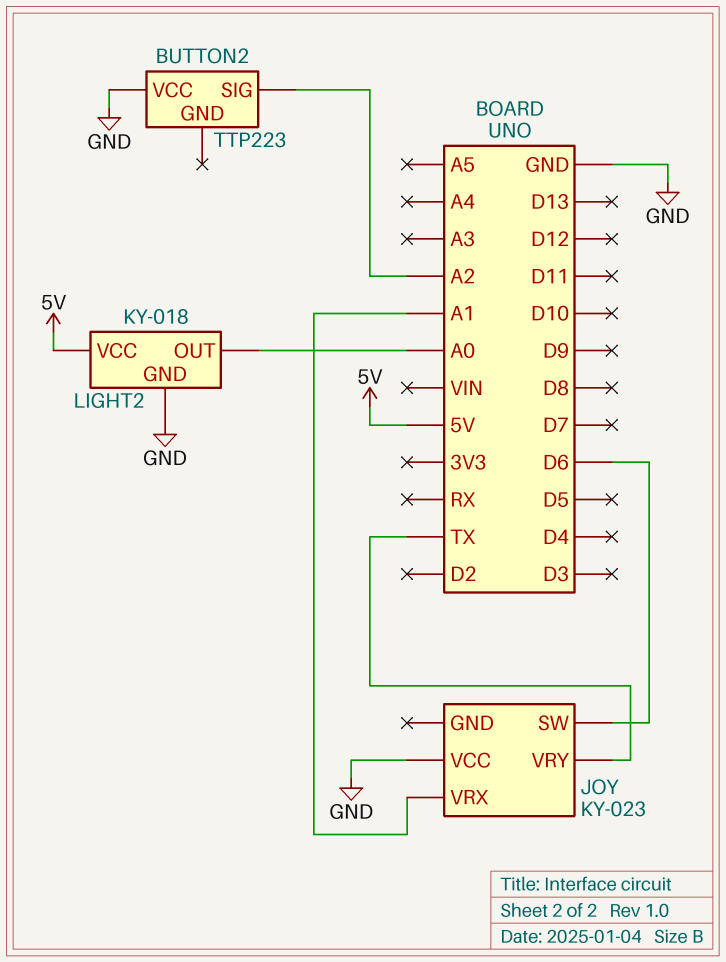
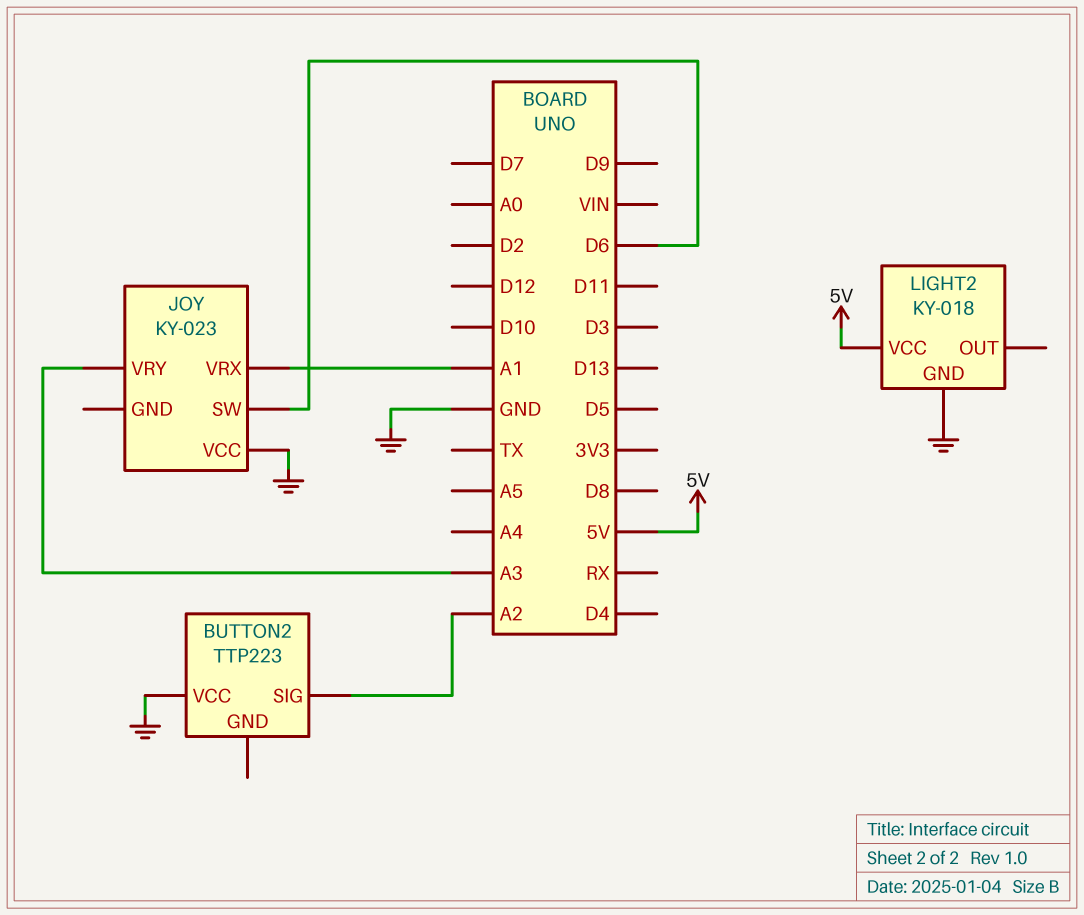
JOY pin VRY: TX -> A3
LIGHT2 pin OUT: A0 -> none

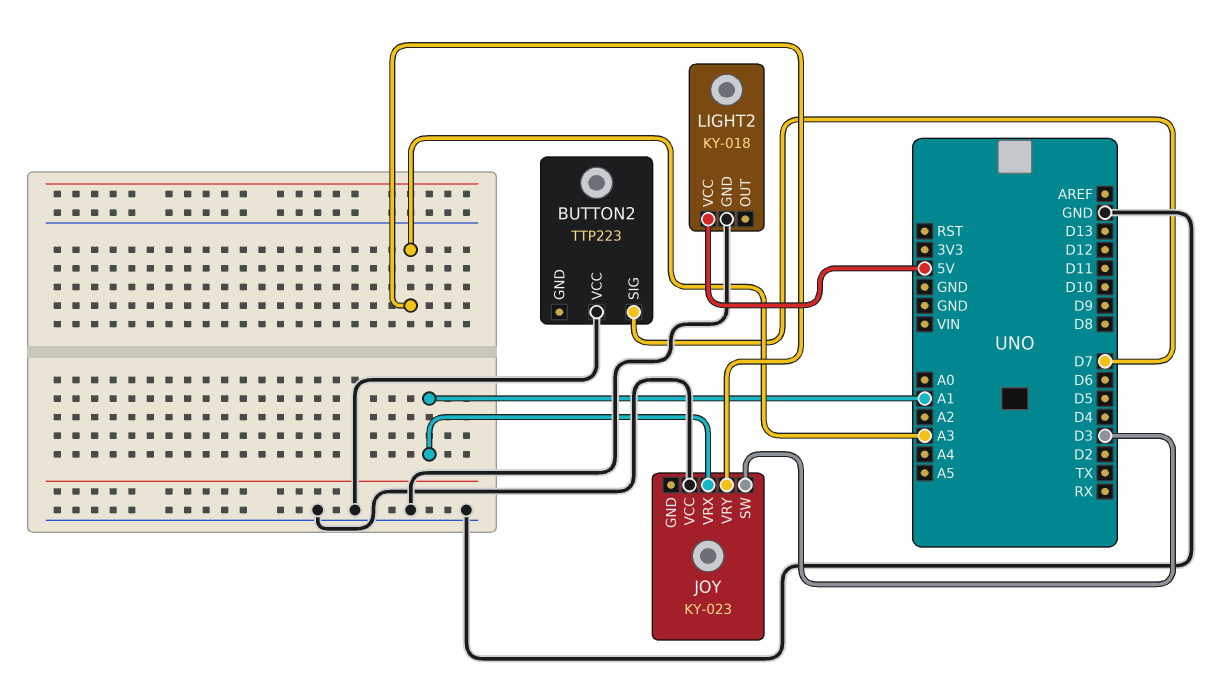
BUTTON2 pin SIG: A2 -> D7
JOY pin SW: D6 -> D3

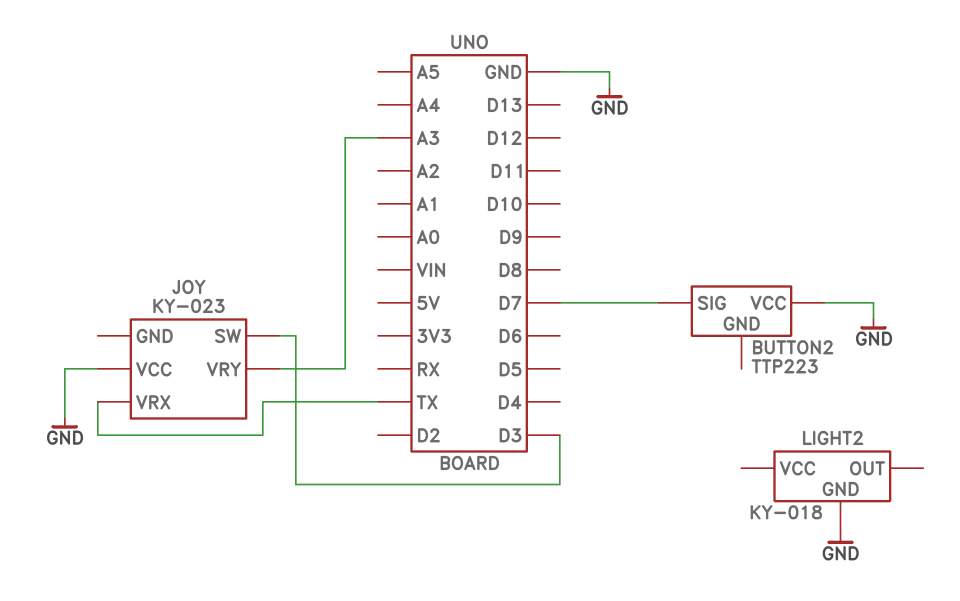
JOY pin VRX: A1 -> TX
LIGHT2 pin VCC: 5V -> none

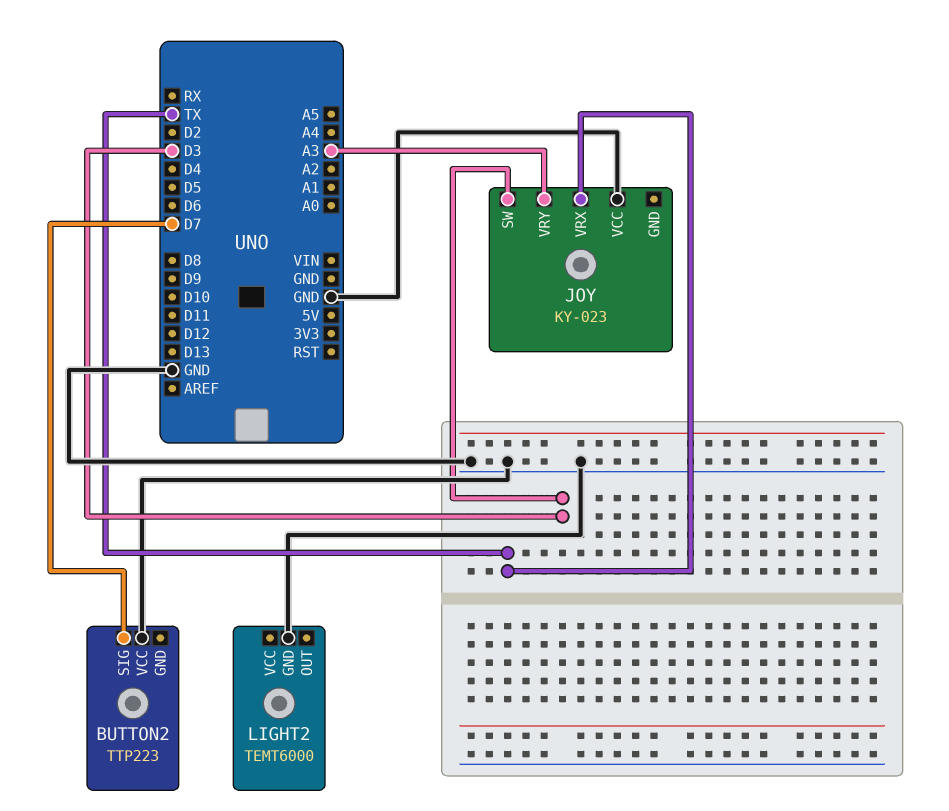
LIGHT2: KY-018 -> TEMT6000

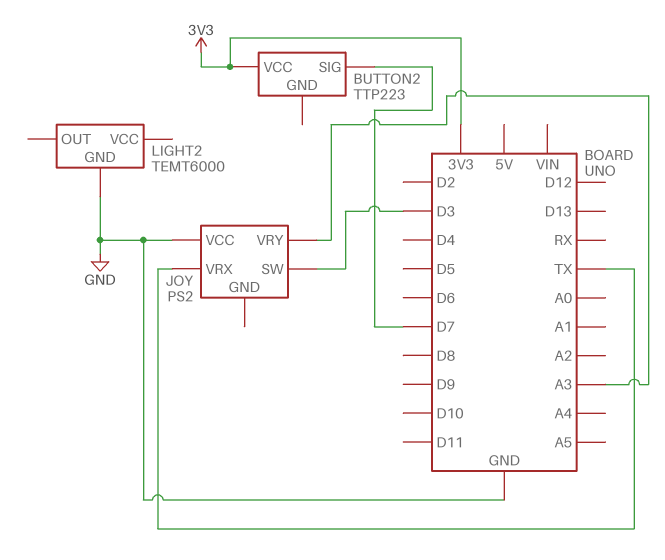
BUTTON2 pin VCC: GND -> 3V3
JOY: KY-023 -> PS2

